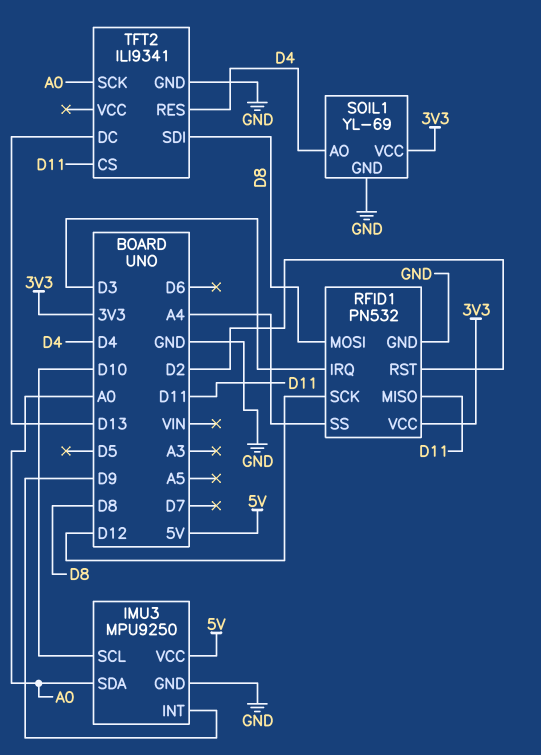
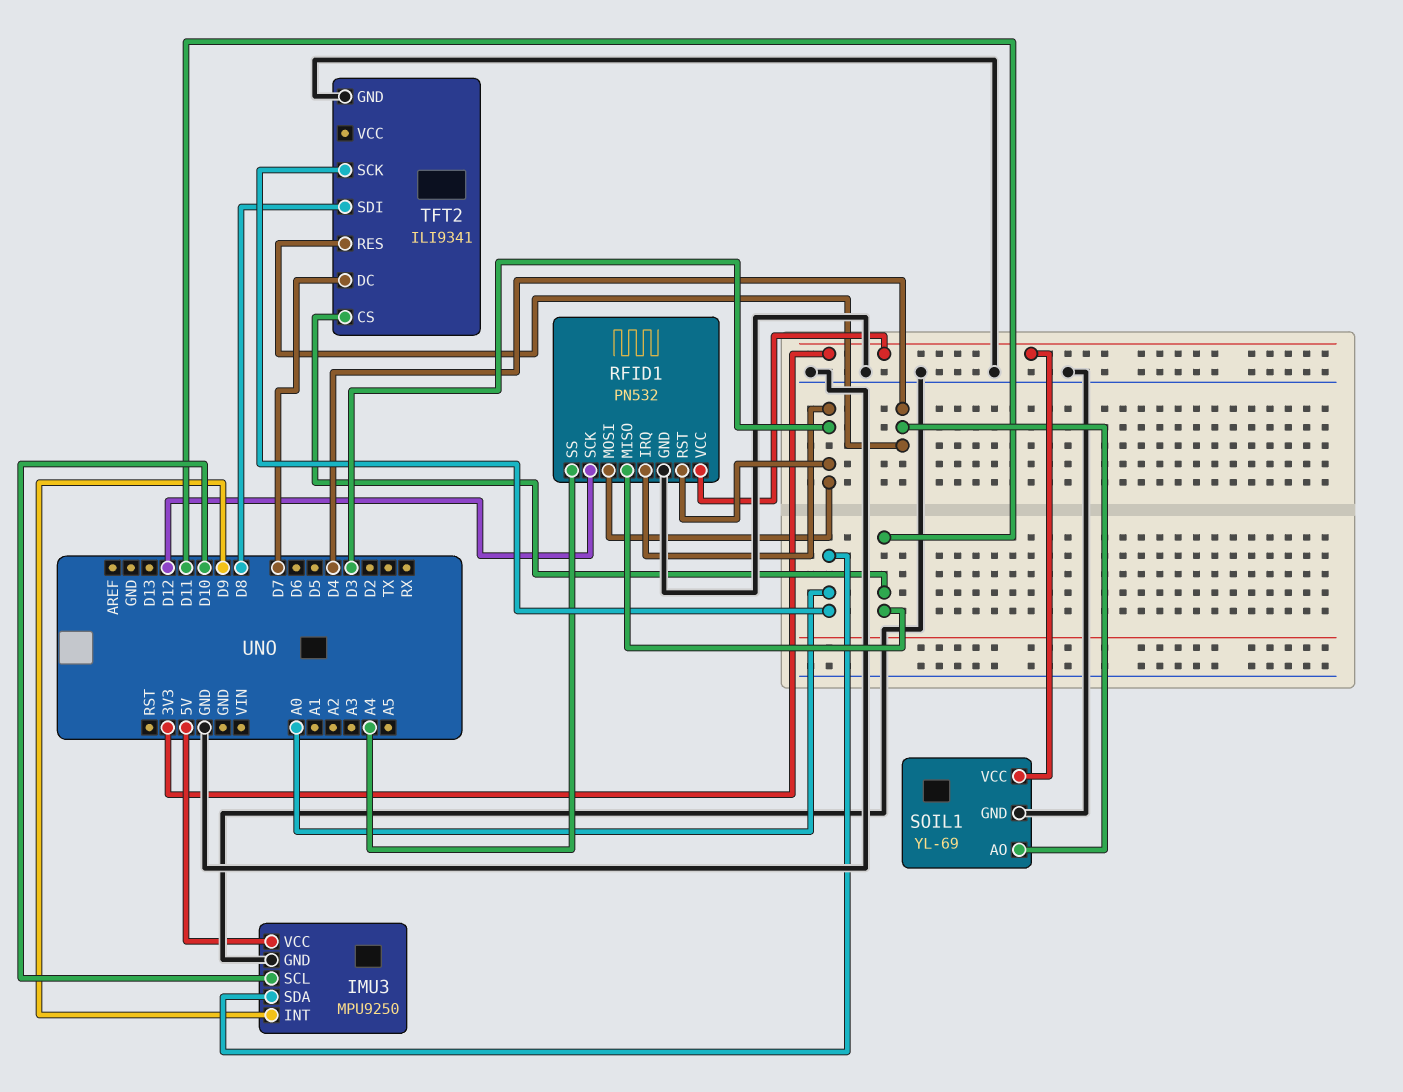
RFID1 pin MOSI: D8 -> D3
RFID1 pin RST: D2 -> D3
TFT2 pin DC: D13 -> D7

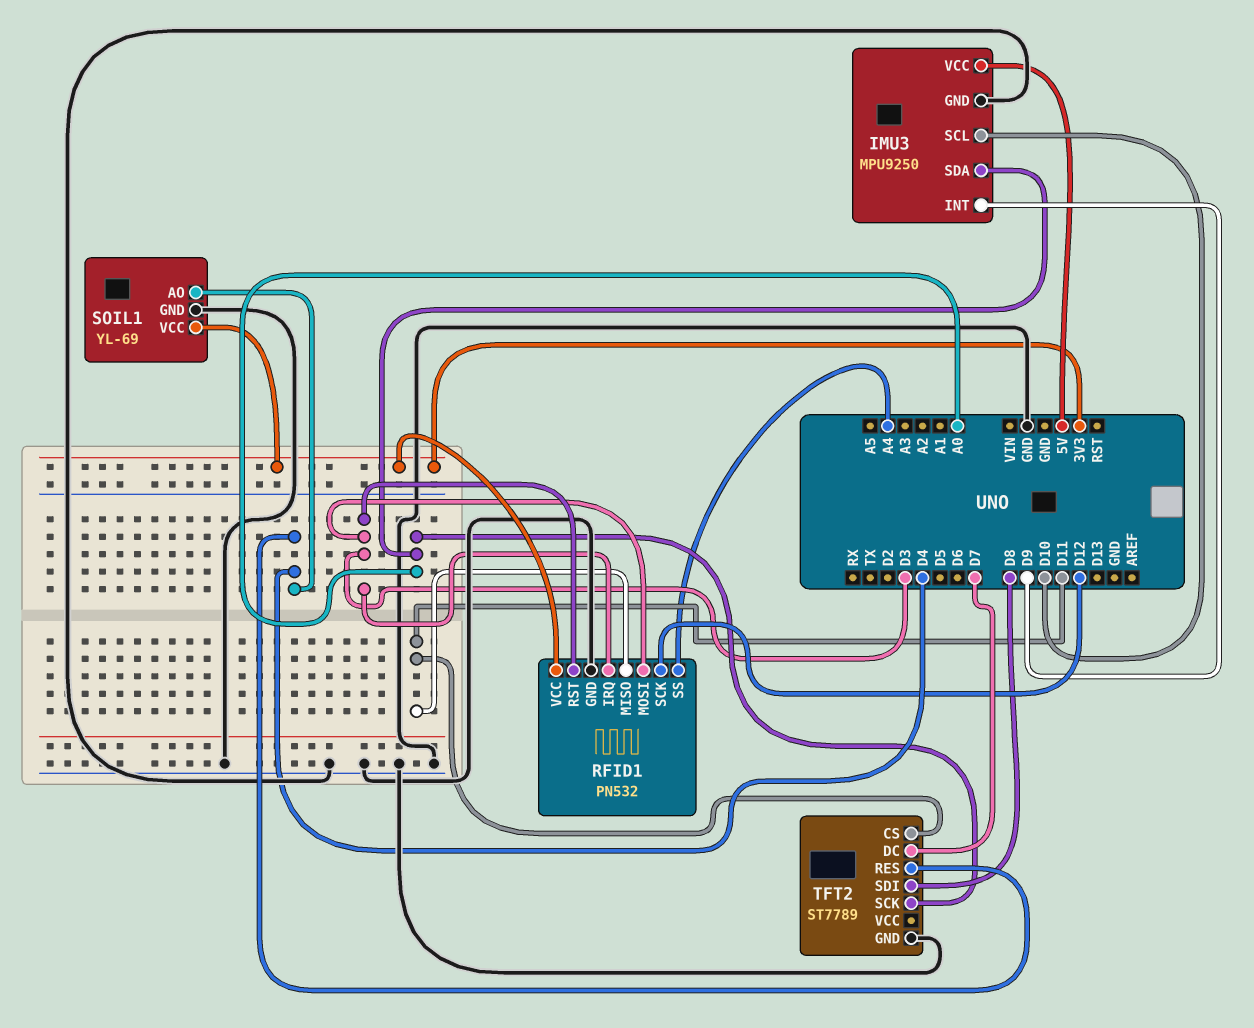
TFT2: ILI9341 -> ST7789

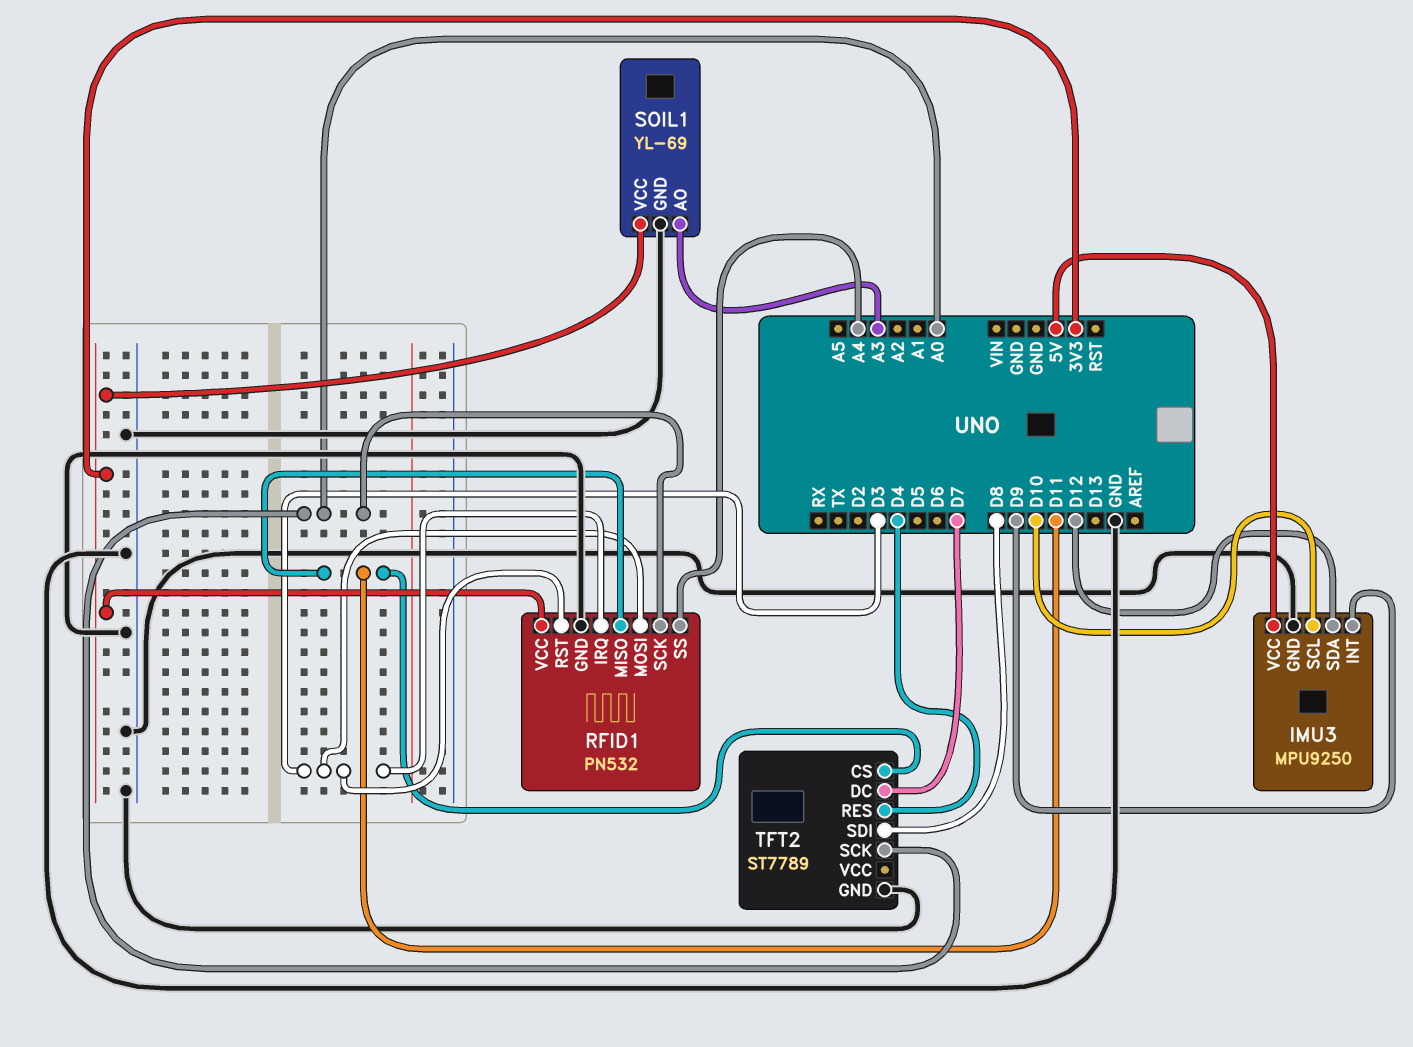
IMU3 pin SDA: A0 -> D12
RFID1 pin SCK: D12 -> A0
SOIL1 pin AO: D4 -> A3

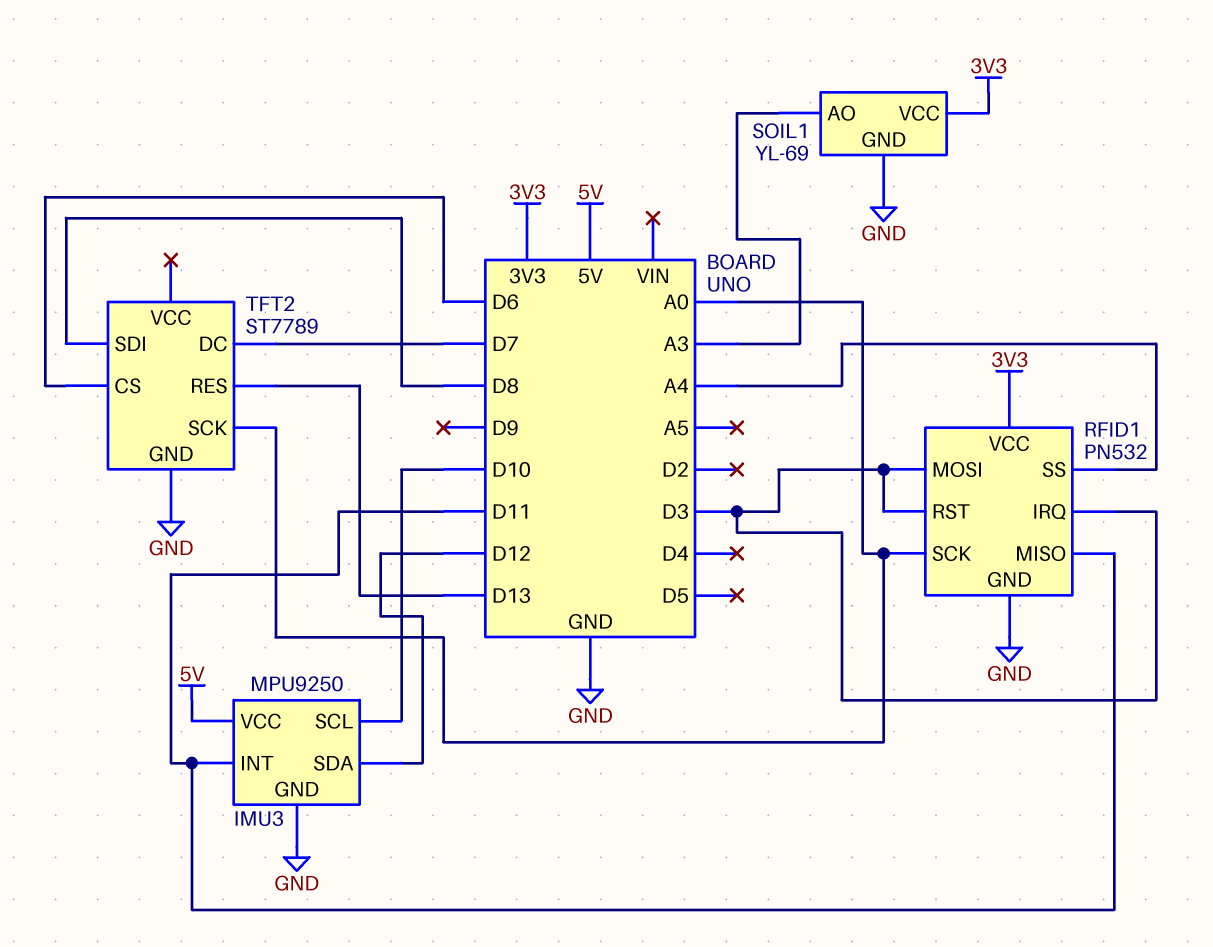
IMU3 pin INT: D9 -> D11
TFT2 pin CS: D11 -> D6
TFT2 pin RES: D4 -> D13

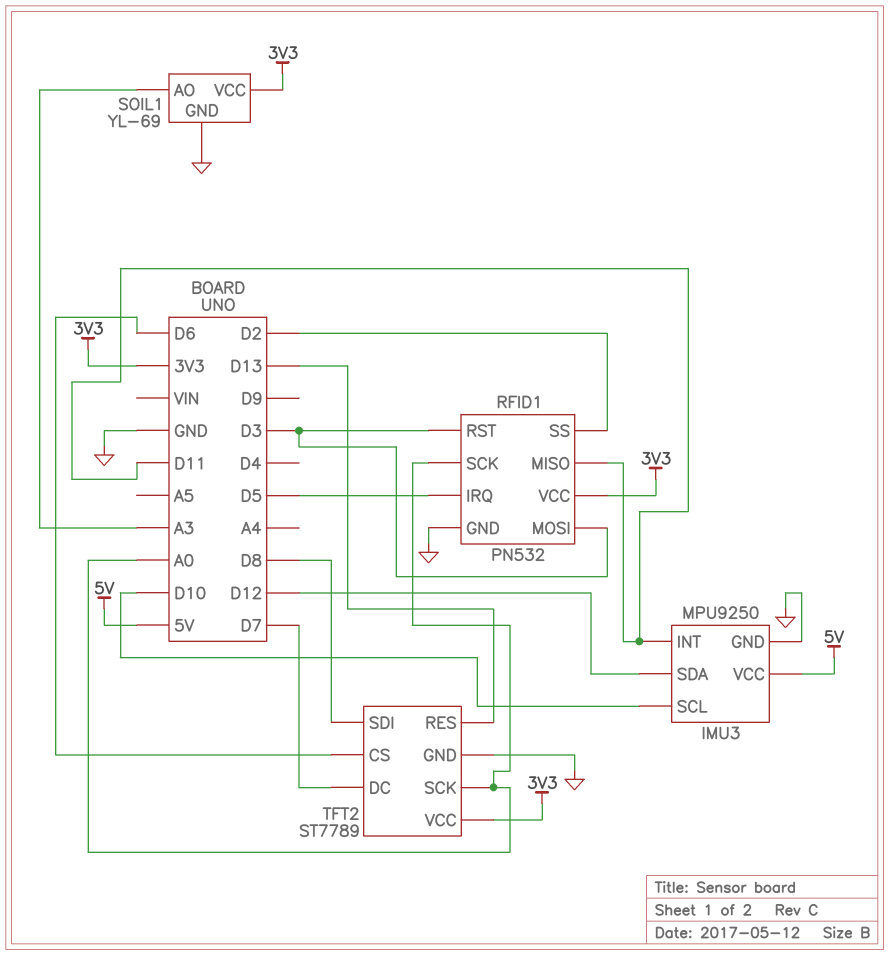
RFID1 pin IRQ: D3 -> D5
RFID1 pin SS: A4 -> D2
TFT2 pin VCC: none -> 3V3

